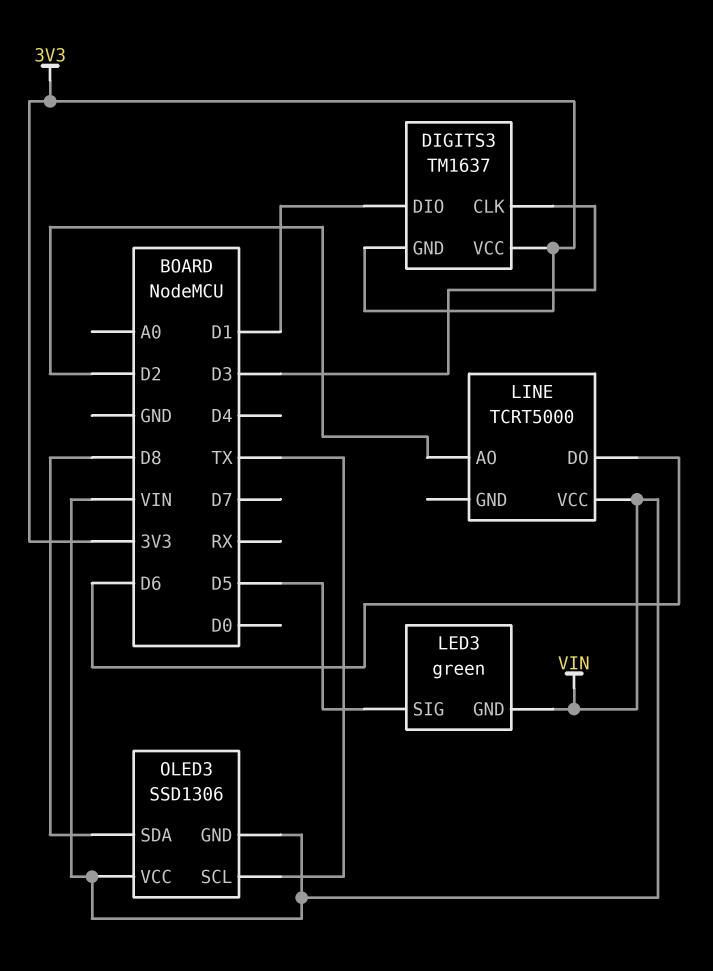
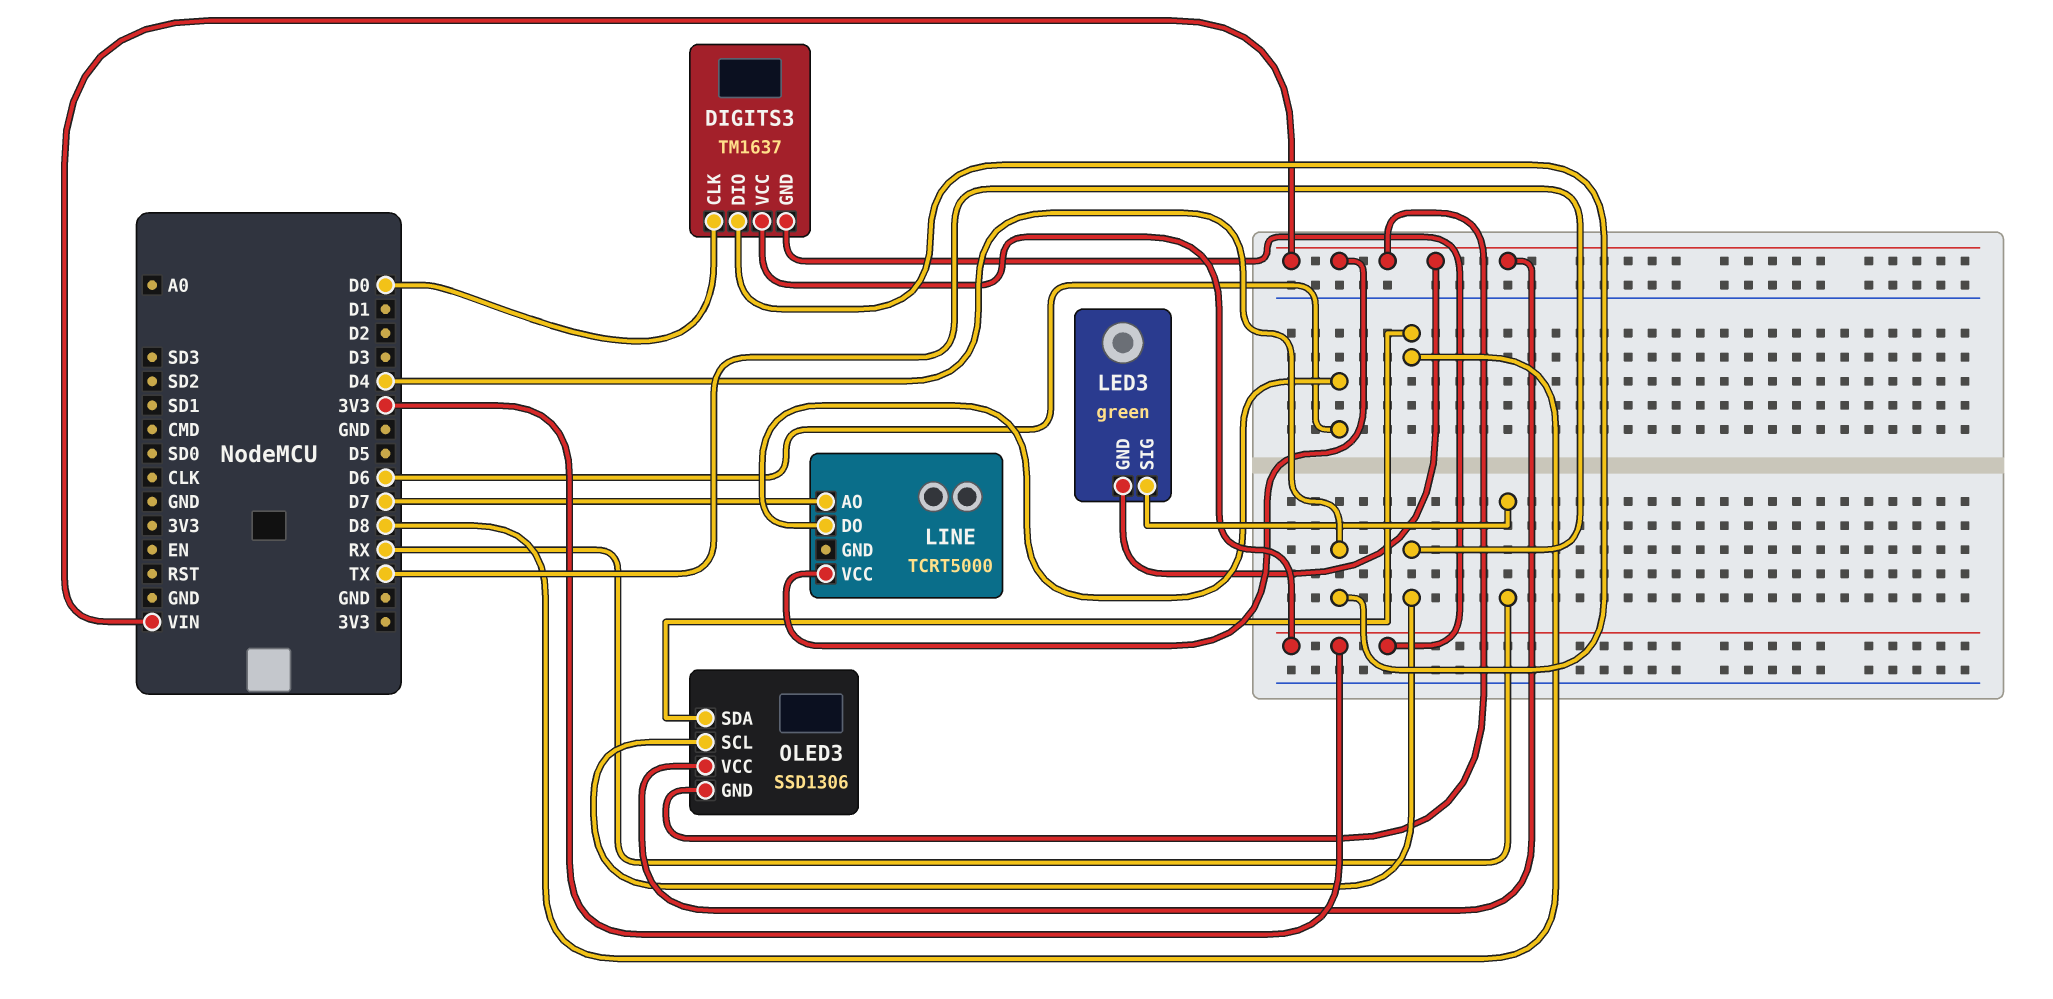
DIGITS3 pin CLK: D3 -> D0
DIGITS3 pin DIO: D1 -> D4
LED3 pin SIG: D5 -> RX
LINE pin AO: D2 -> D7

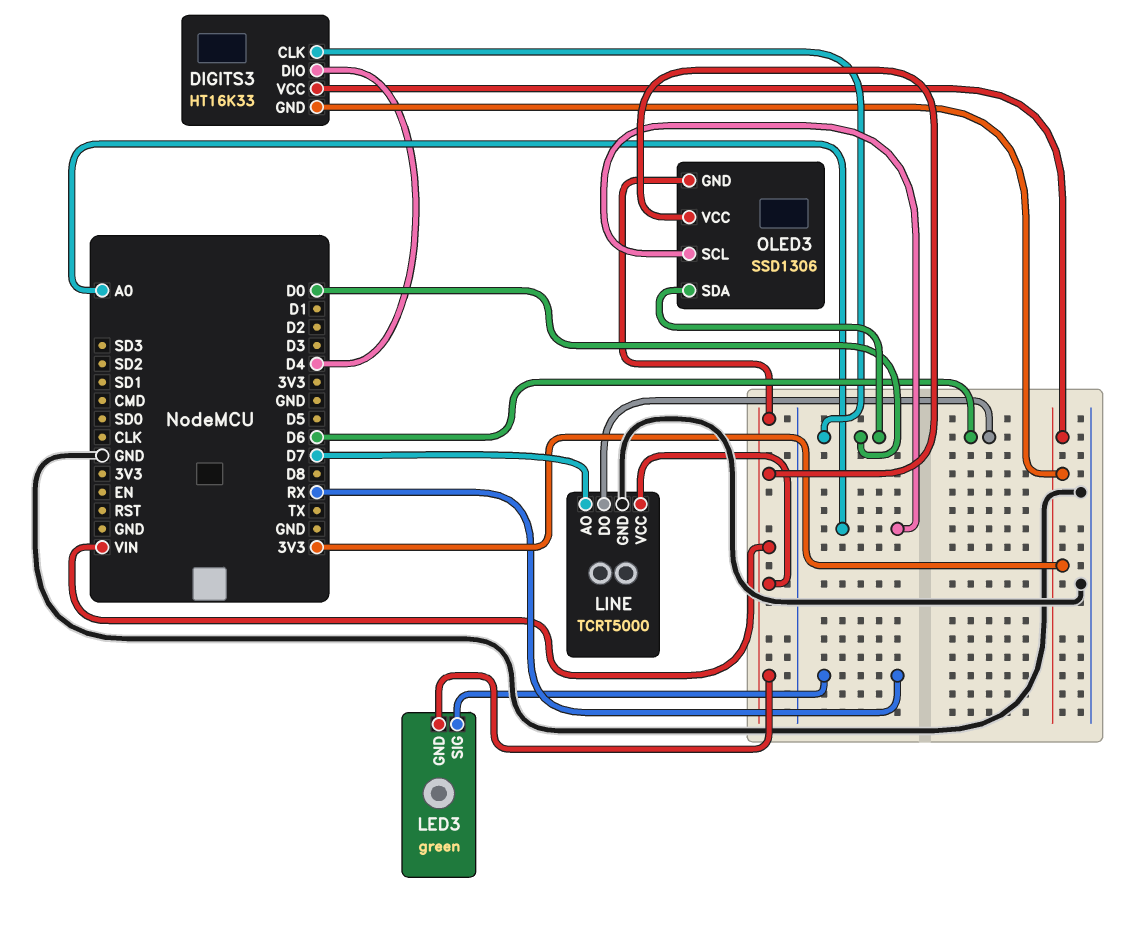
DIGITS3: TM1637 -> HT16K33
LINE pin GND: none -> GND
OLED3 pin SCL: TX -> A0
OLED3 pin SDA: D8 -> D0

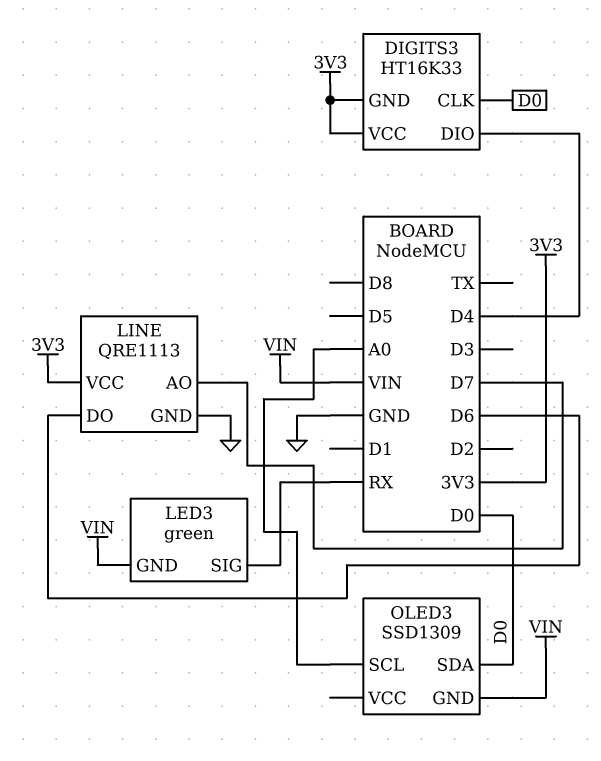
LINE: TCRT5000 -> QRE1113
LINE pin VCC: VIN -> 3V3
OLED3: SSD1306 -> SSD1309
OLED3 pin VCC: VIN -> none

